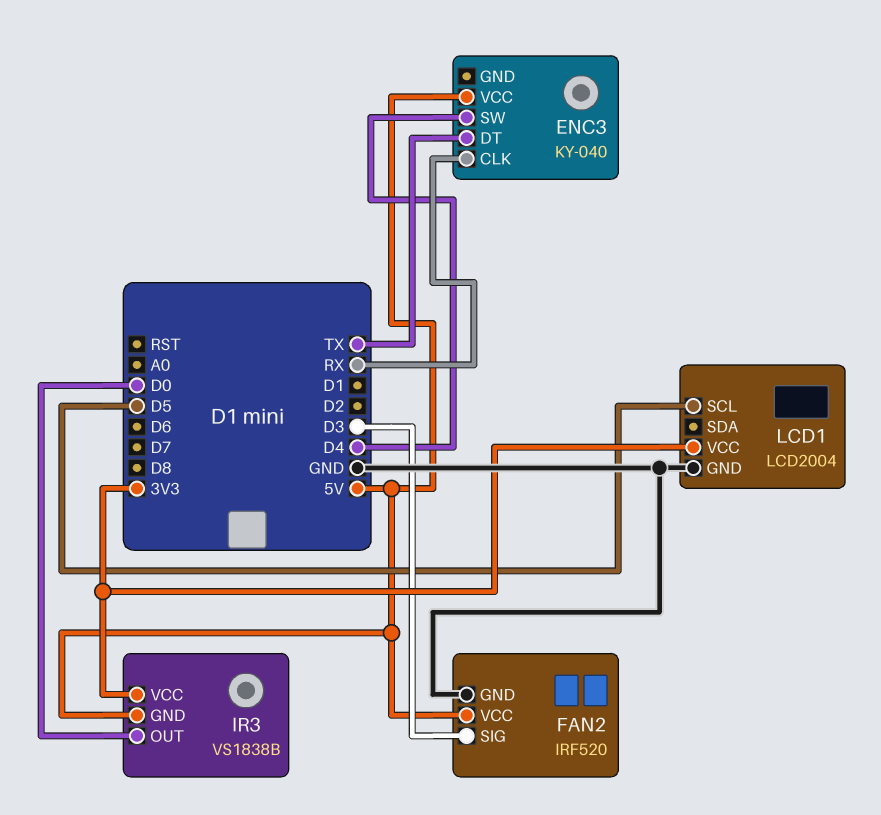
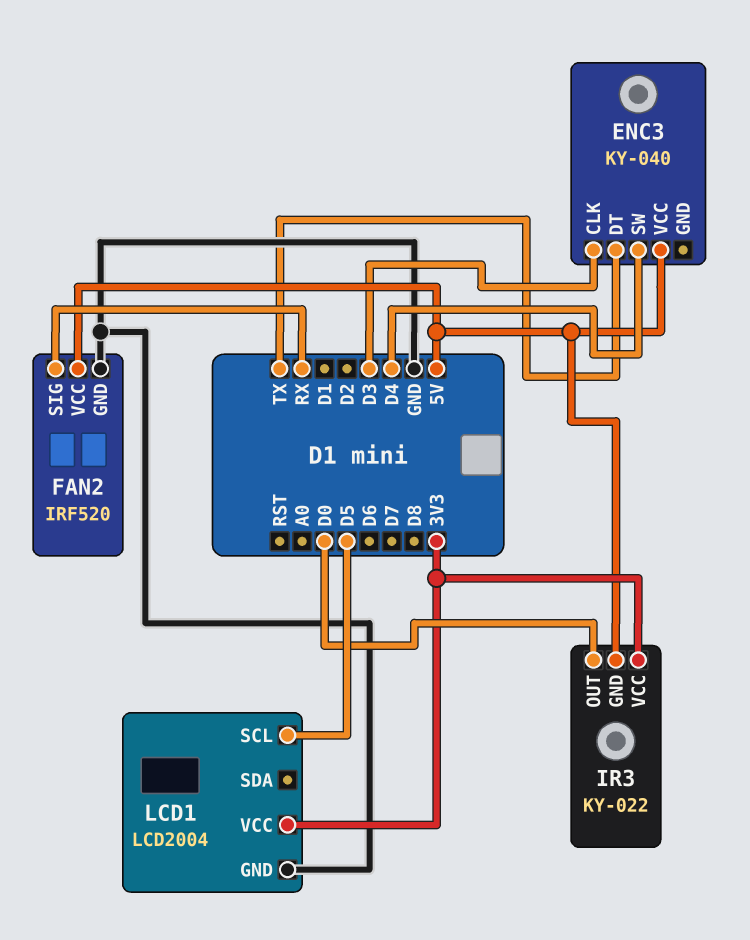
ENC3 pin CLK: RX -> D3
FAN2 pin SIG: D3 -> RX
IR3: VS1838B -> KY-022

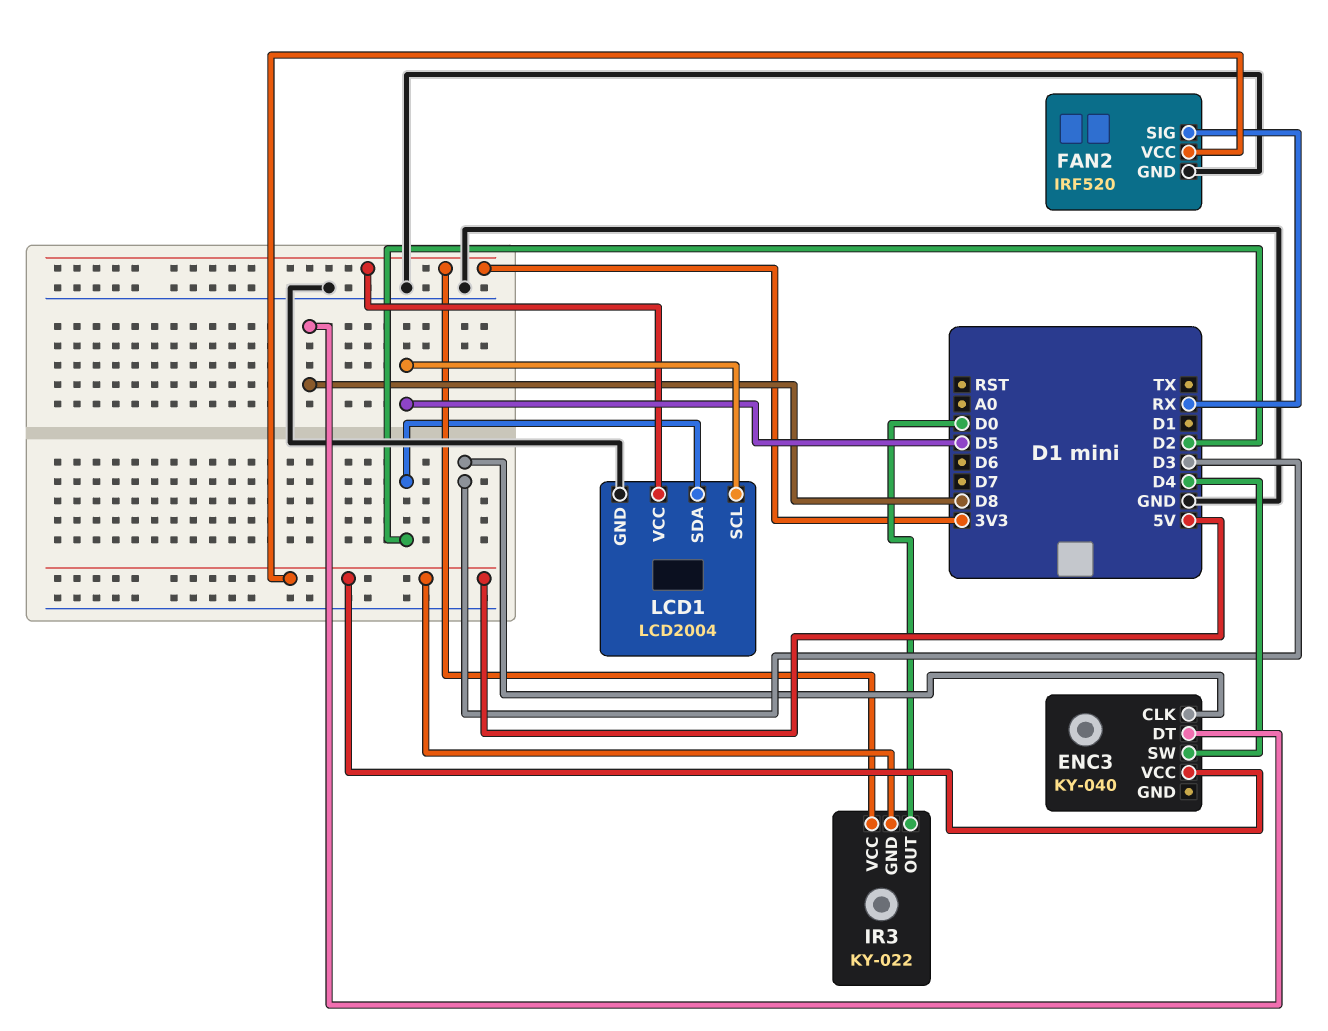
ENC3 pin DT: TX -> D8
LCD1 pin SDA: none -> D2

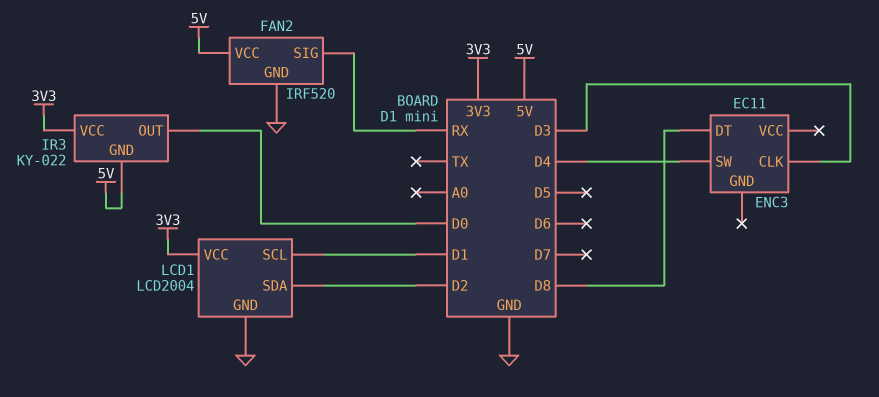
ENC3: KY-040 -> EC11
ENC3 pin VCC: 5V -> none
LCD1 pin SCL: D5 -> D1

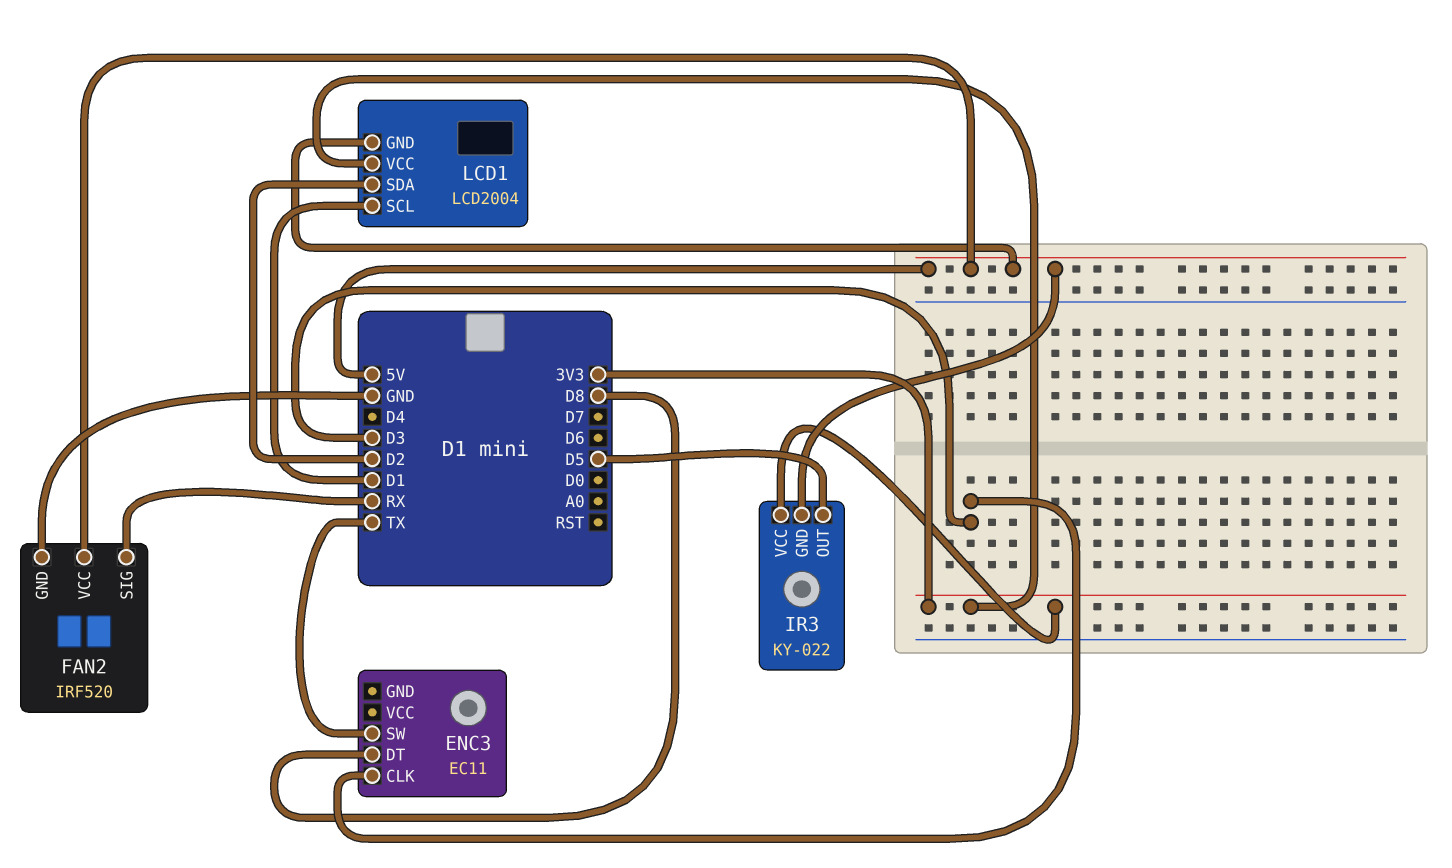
ENC3 pin SW: D4 -> TX
IR3 pin OUT: D0 -> D5
LCD1 pin GND: GND -> 5V

